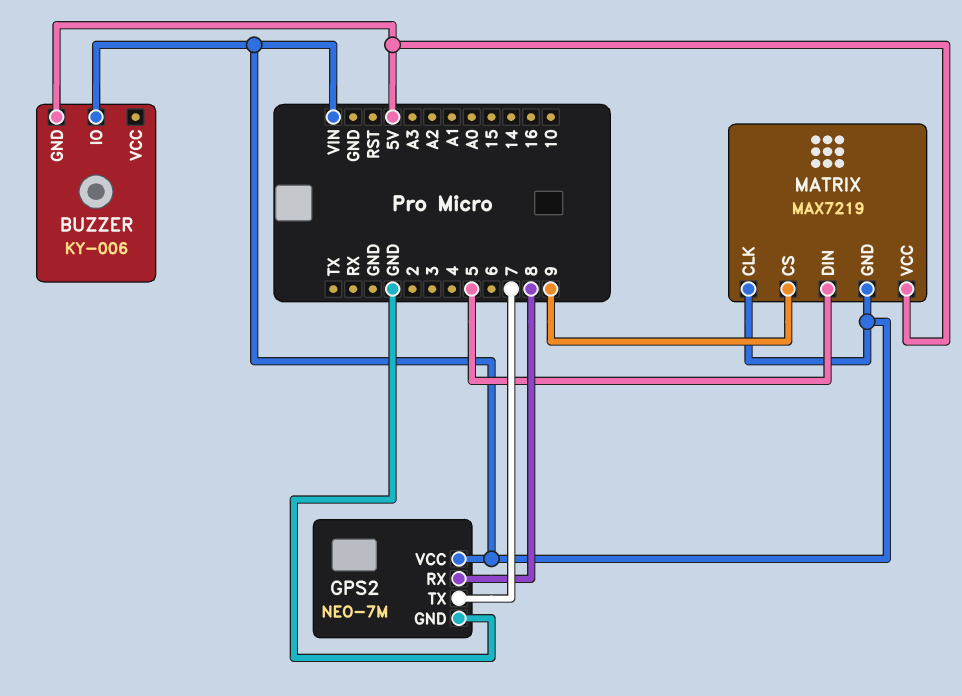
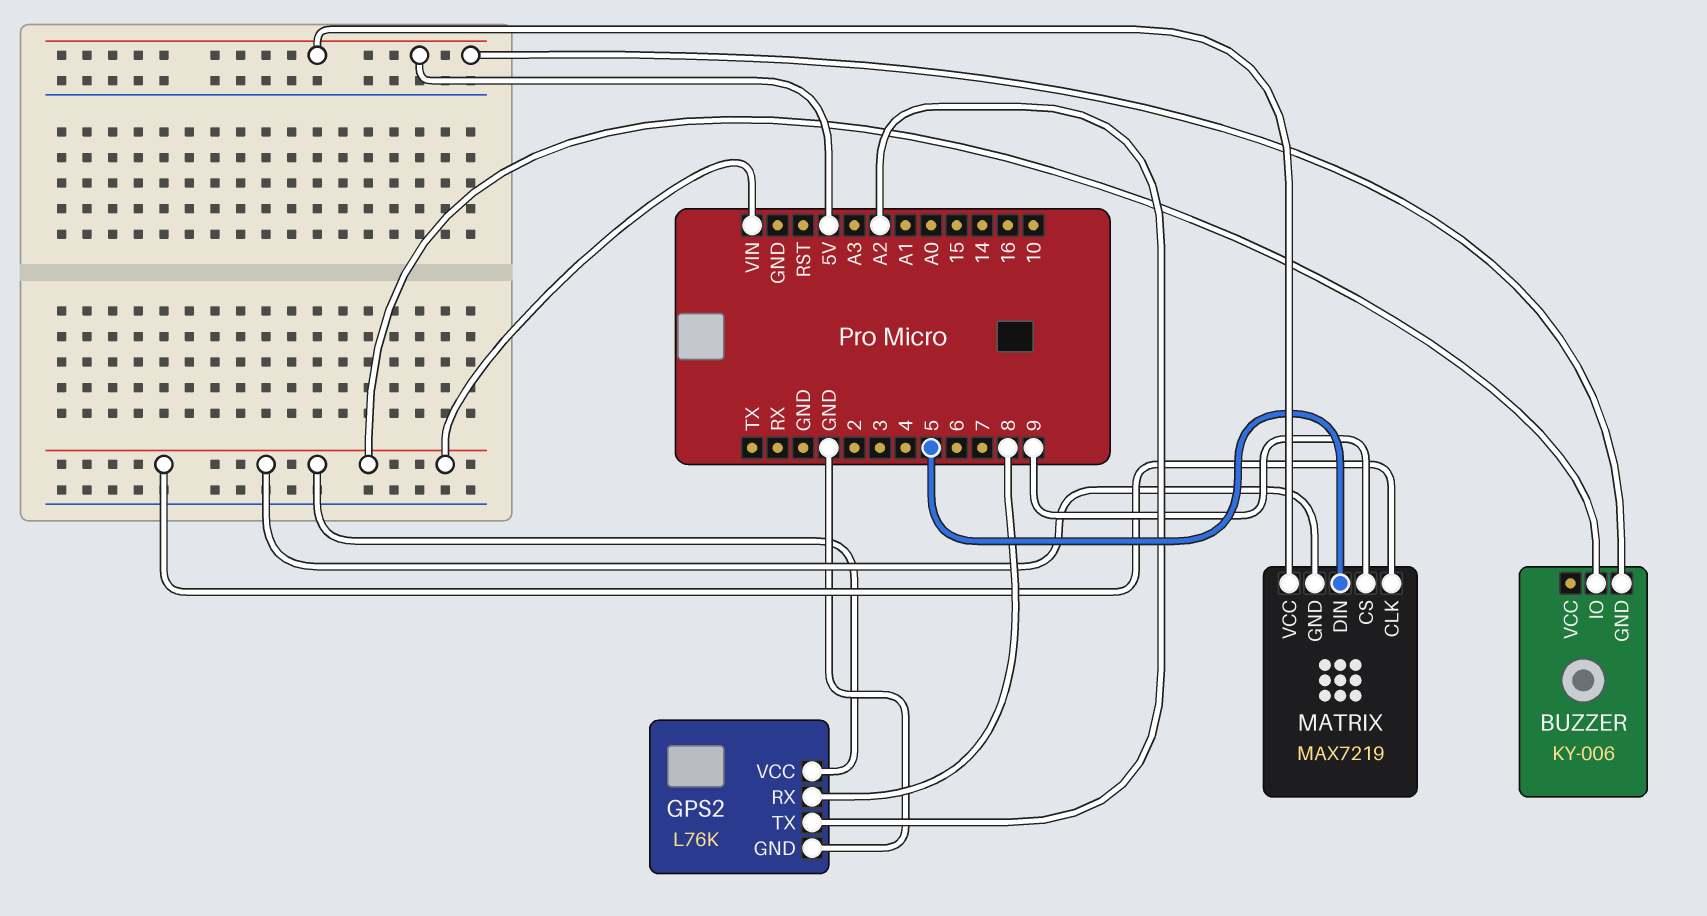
GPS2: NEO-7M -> L76K
GPS2 pin TX: 7 -> A2

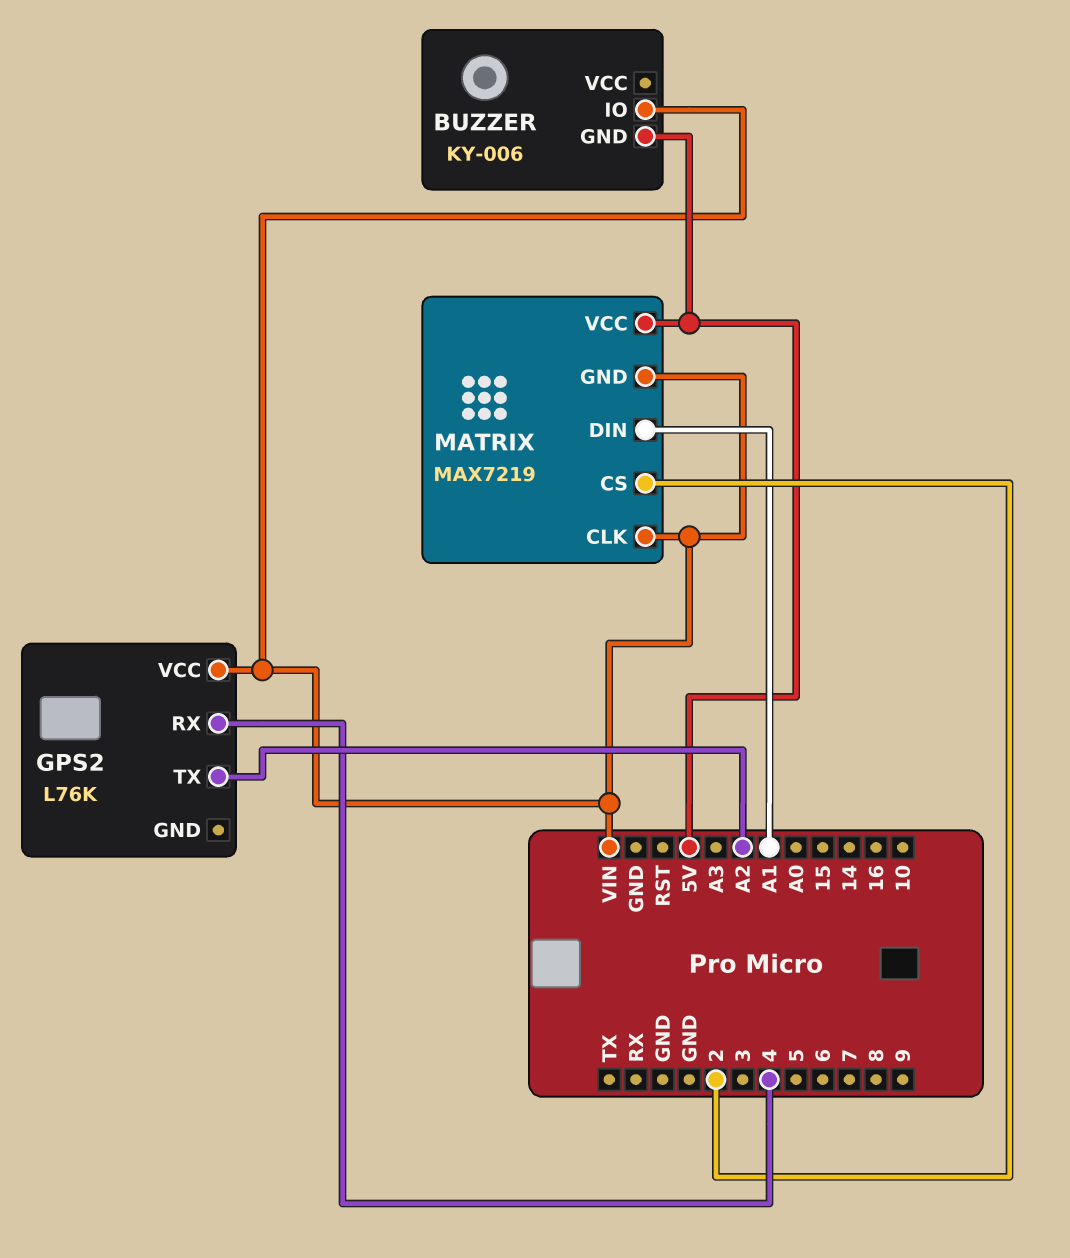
GPS2 pin GND: GND -> none
GPS2 pin RX: 8 -> 4
MATRIX pin CS: 9 -> 2
MATRIX pin DIN: 5 -> A1

